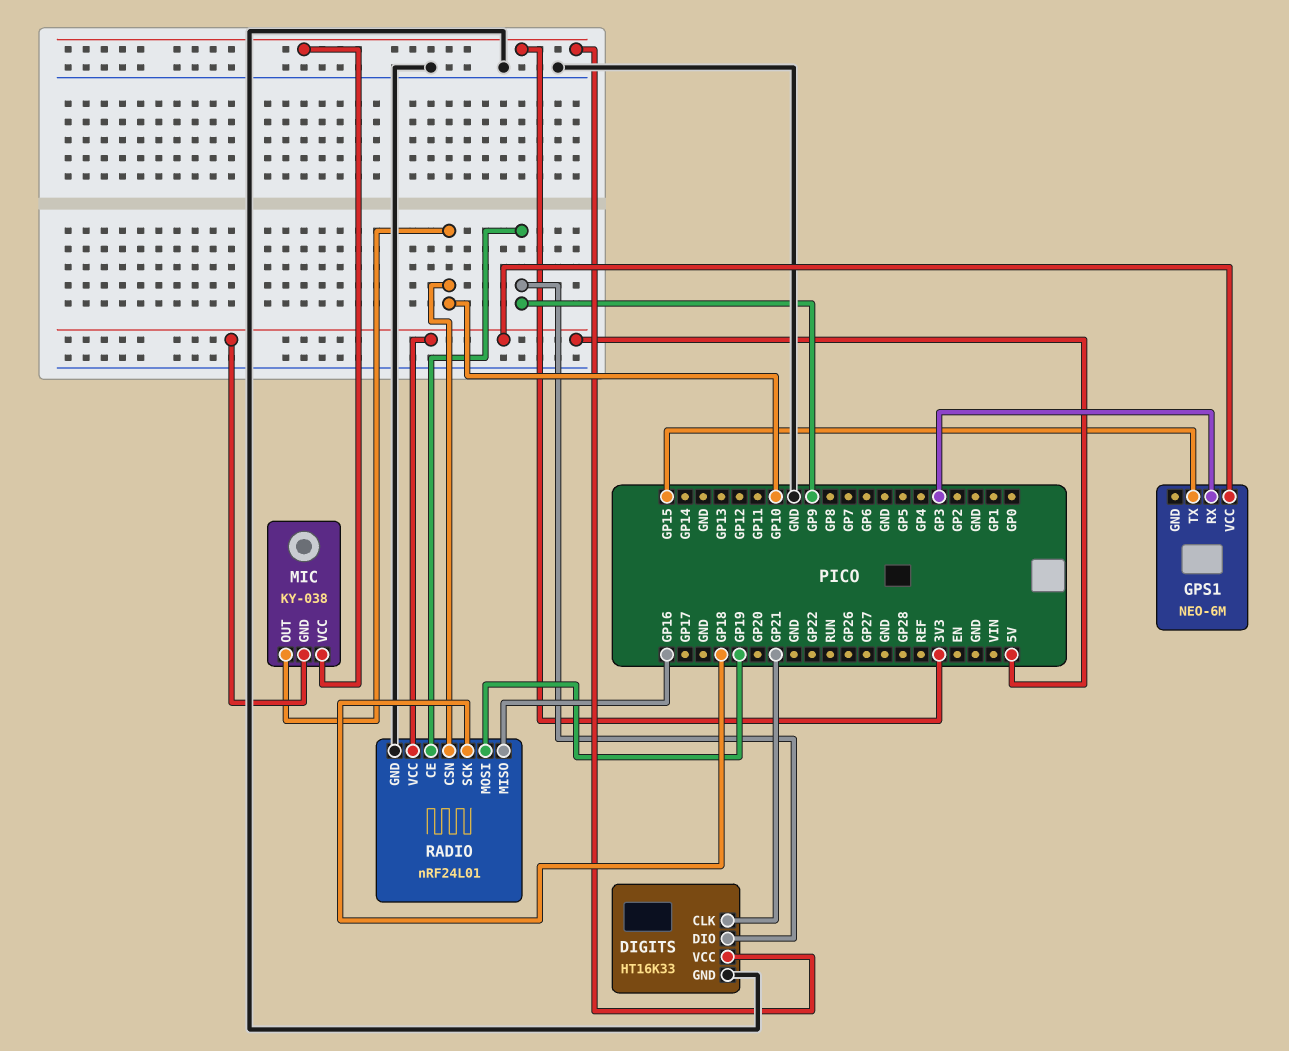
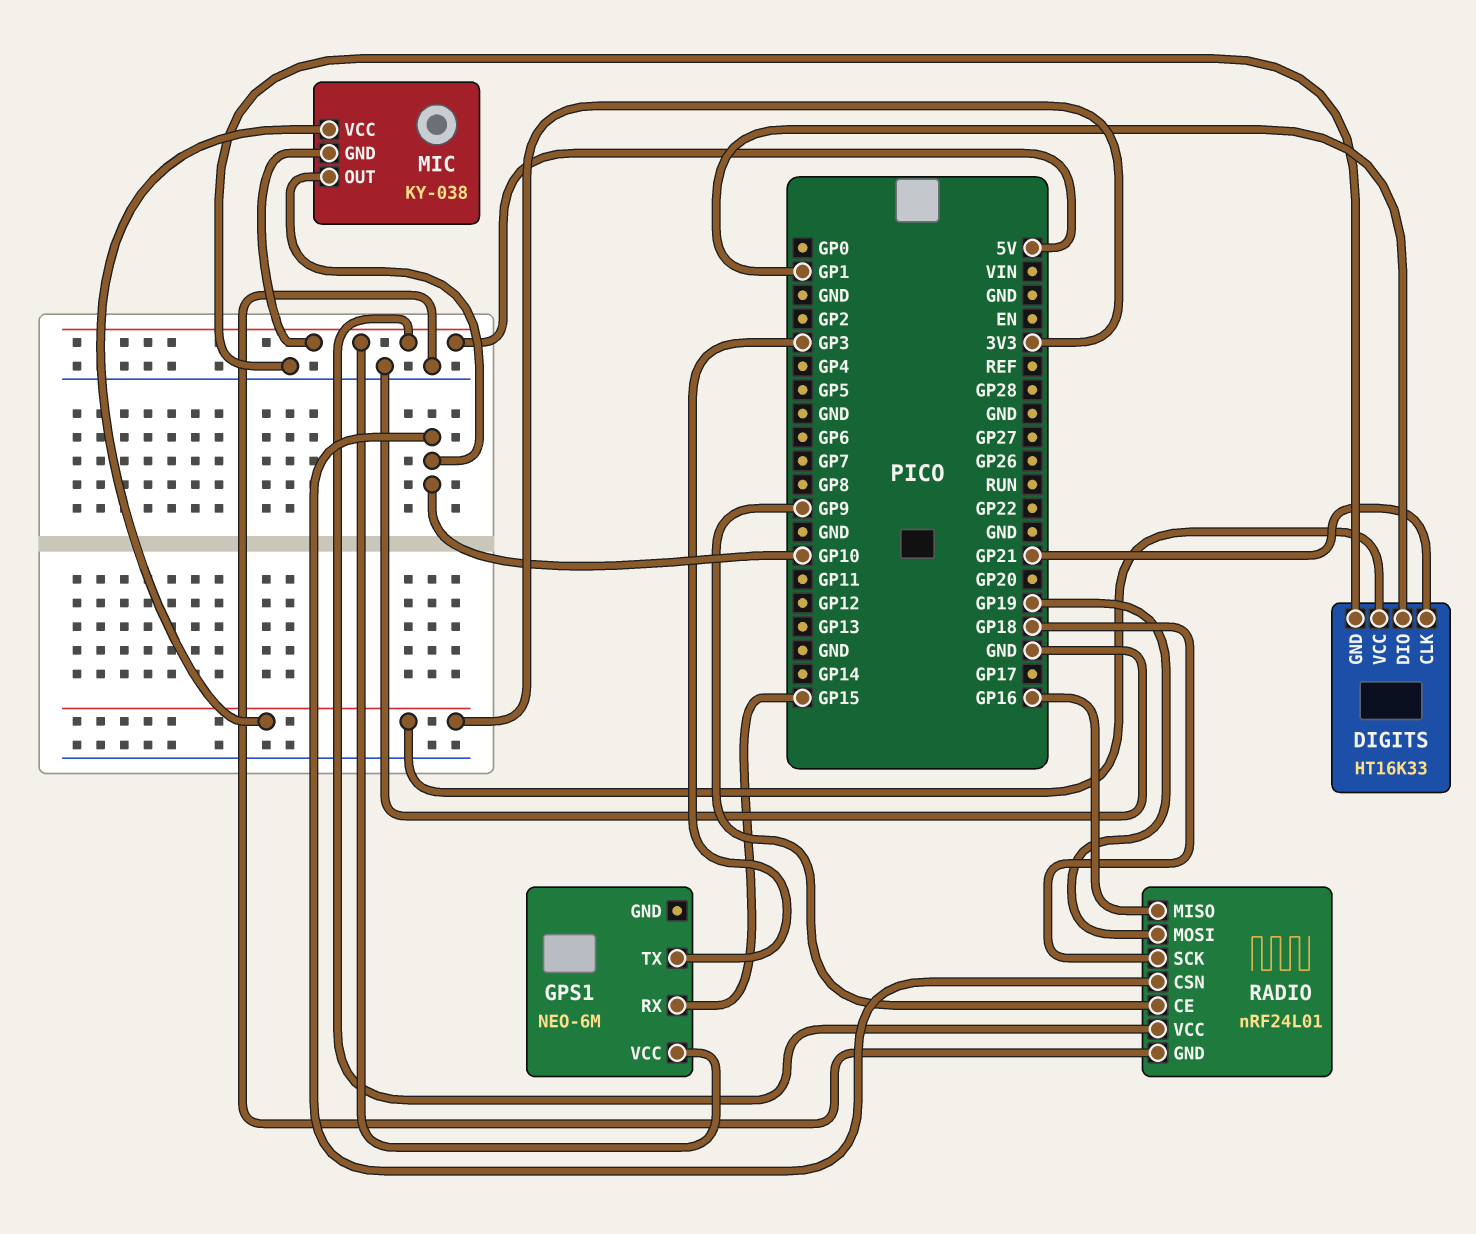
DIGITS pin DIO: GP9 -> GP1
GPS1 pin RX: GP3 -> GP15
GPS1 pin TX: GP15 -> GP3

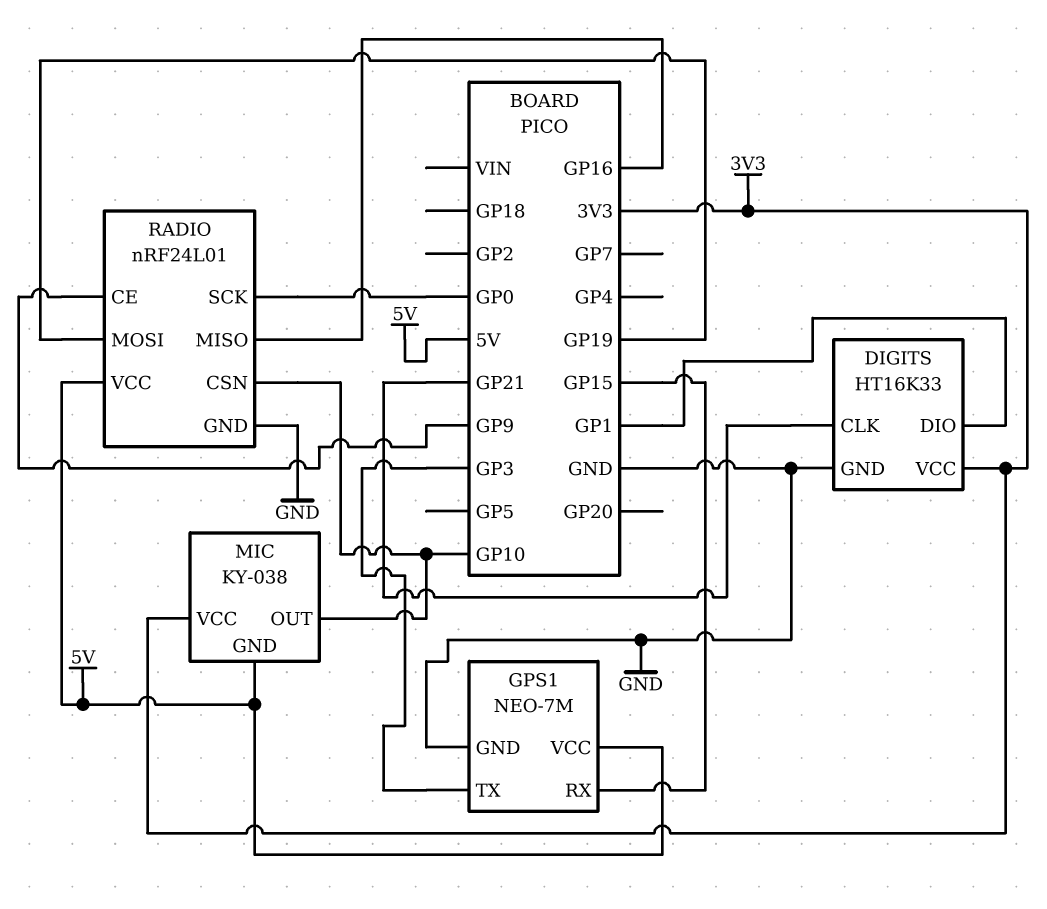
GPS1: NEO-6M -> NEO-7M
GPS1 pin GND: none -> GND
RADIO pin SCK: GP18 -> GP0

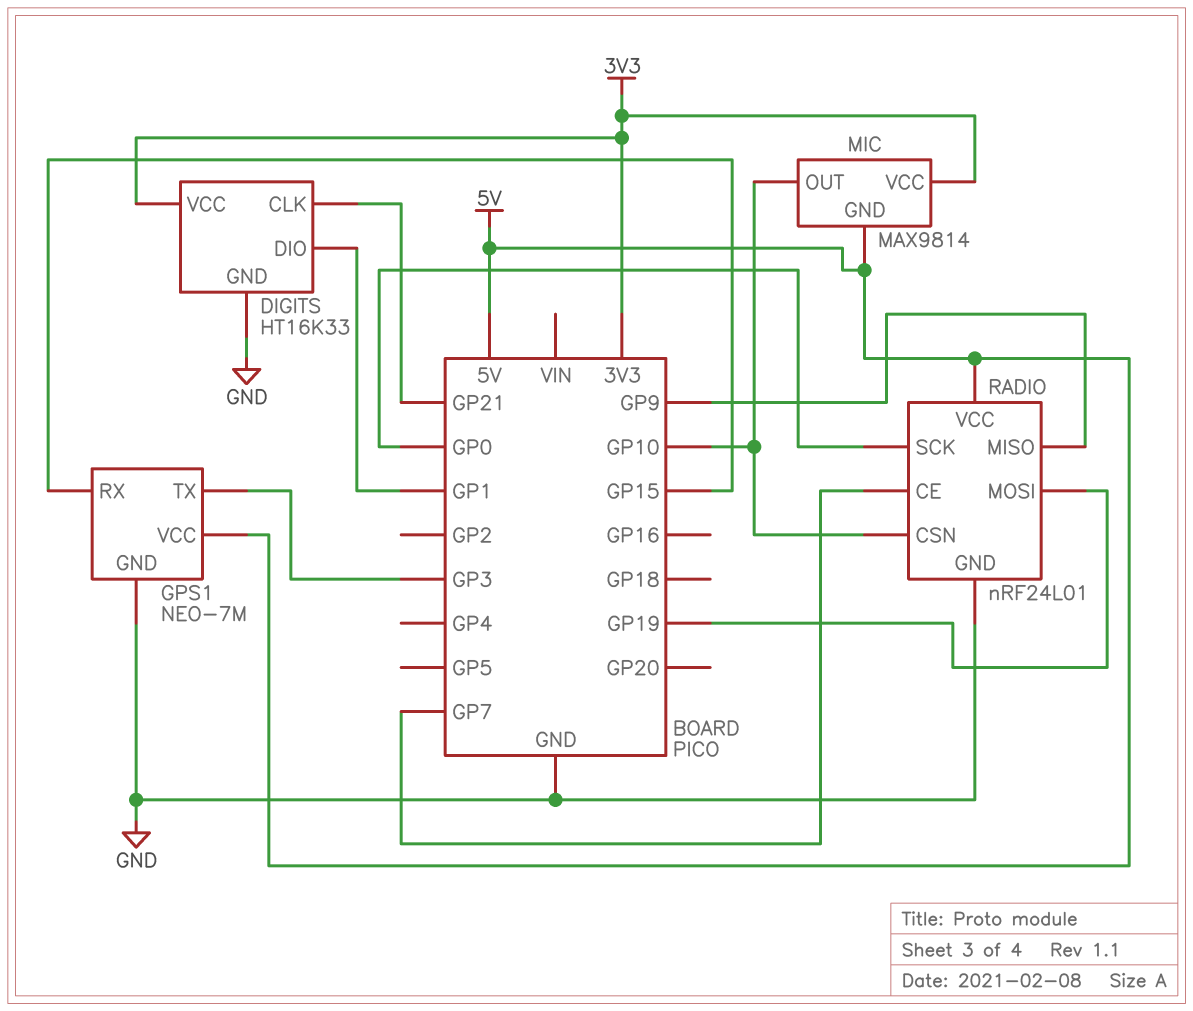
MIC: KY-038 -> MAX9814
RADIO pin CE: GP9 -> GP7
RADIO pin MISO: GP16 -> GP9

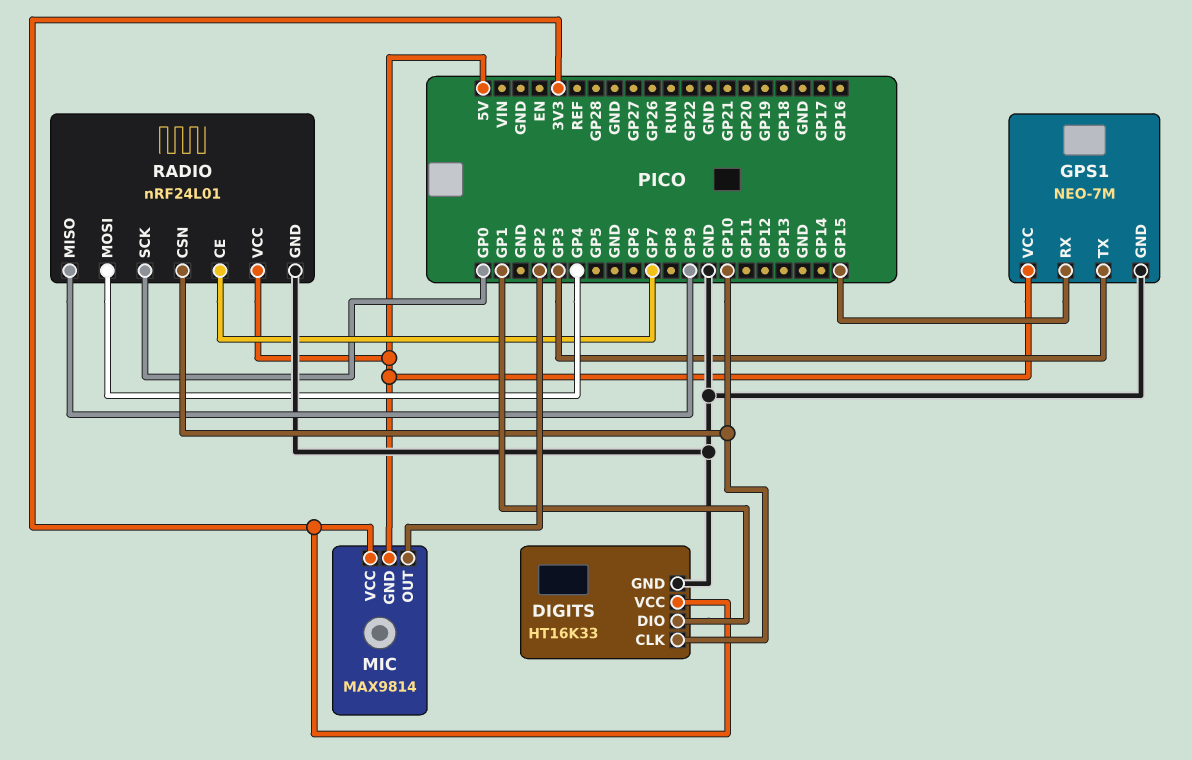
DIGITS pin CLK: GP21 -> GP10
MIC pin OUT: GP10 -> GP2
RADIO pin MOSI: GP19 -> GP4

